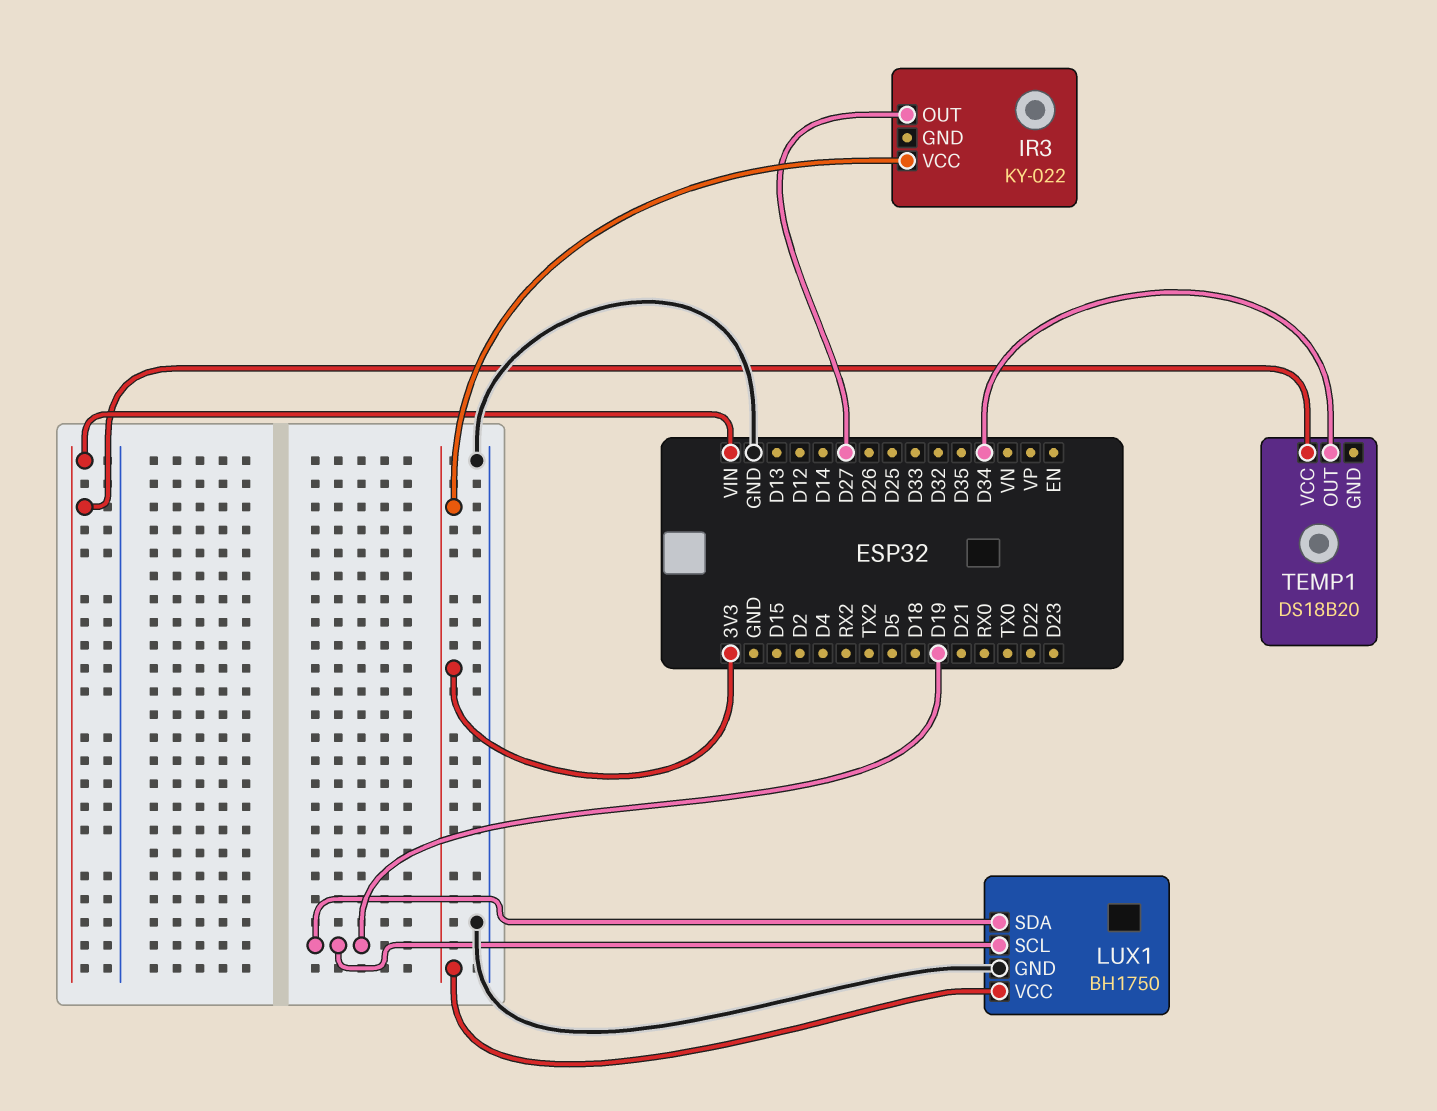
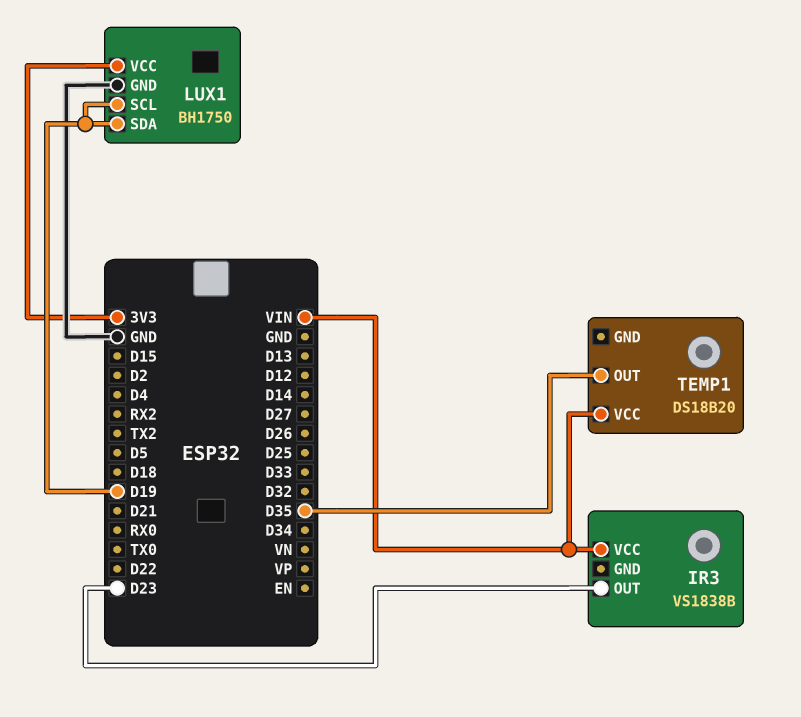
IR3: KY-022 -> VS1838B
IR3 pin OUT: D27 -> D23
IR3 pin VCC: 3V3 -> VIN
TEMP1 pin OUT: D34 -> D35

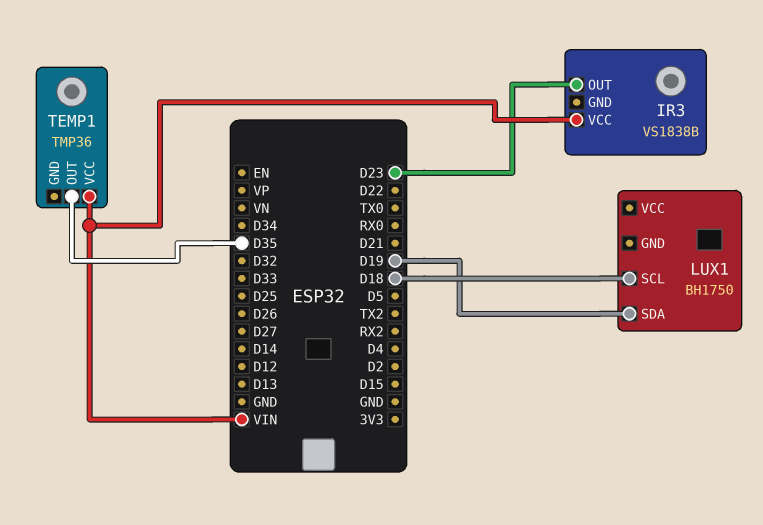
LUX1 pin GND: GND -> none
LUX1 pin SCL: D19 -> D18
LUX1 pin VCC: 3V3 -> none
TEMP1: DS18B20 -> TMP36

